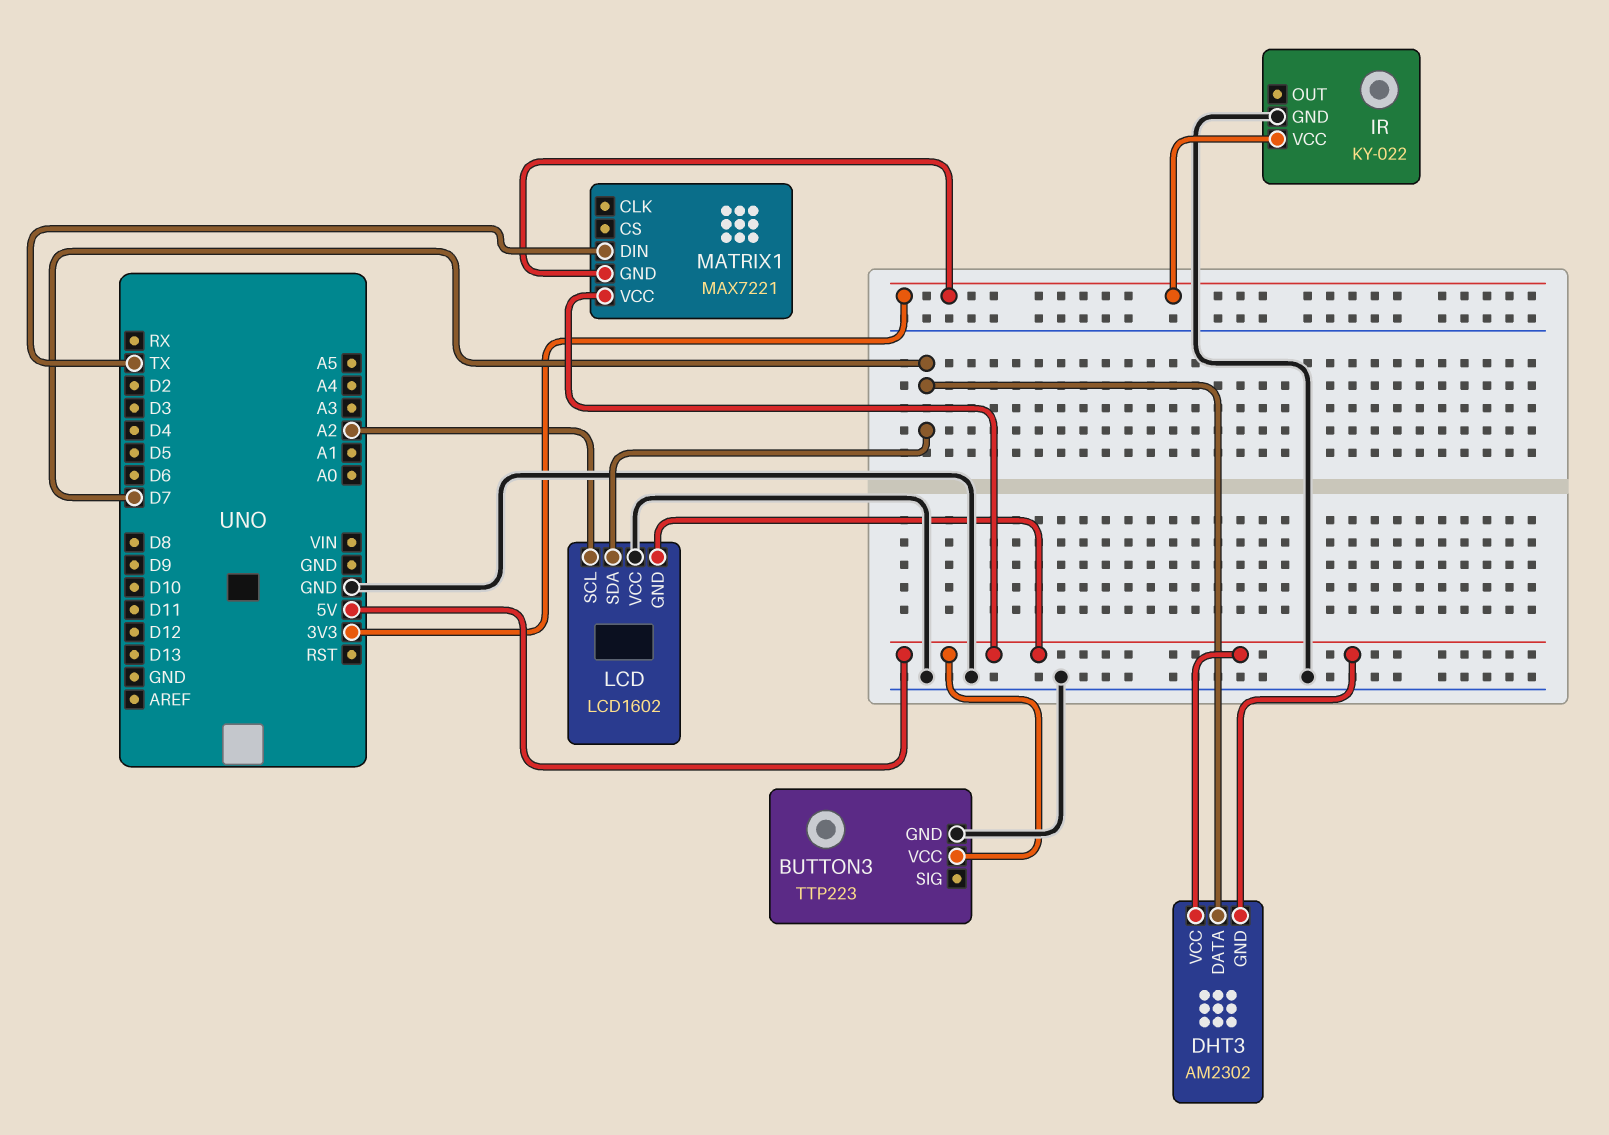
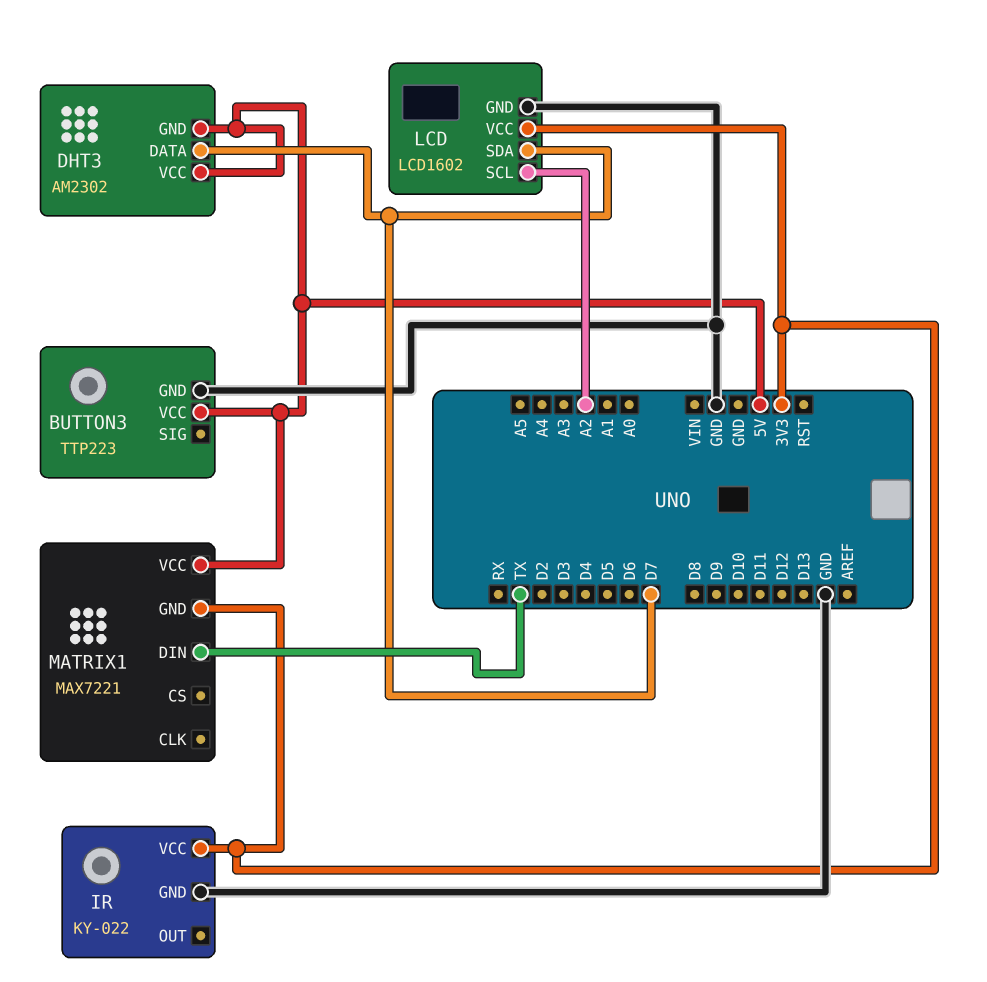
LCD pin GND: 5V -> GND
LCD pin VCC: GND -> 3V3

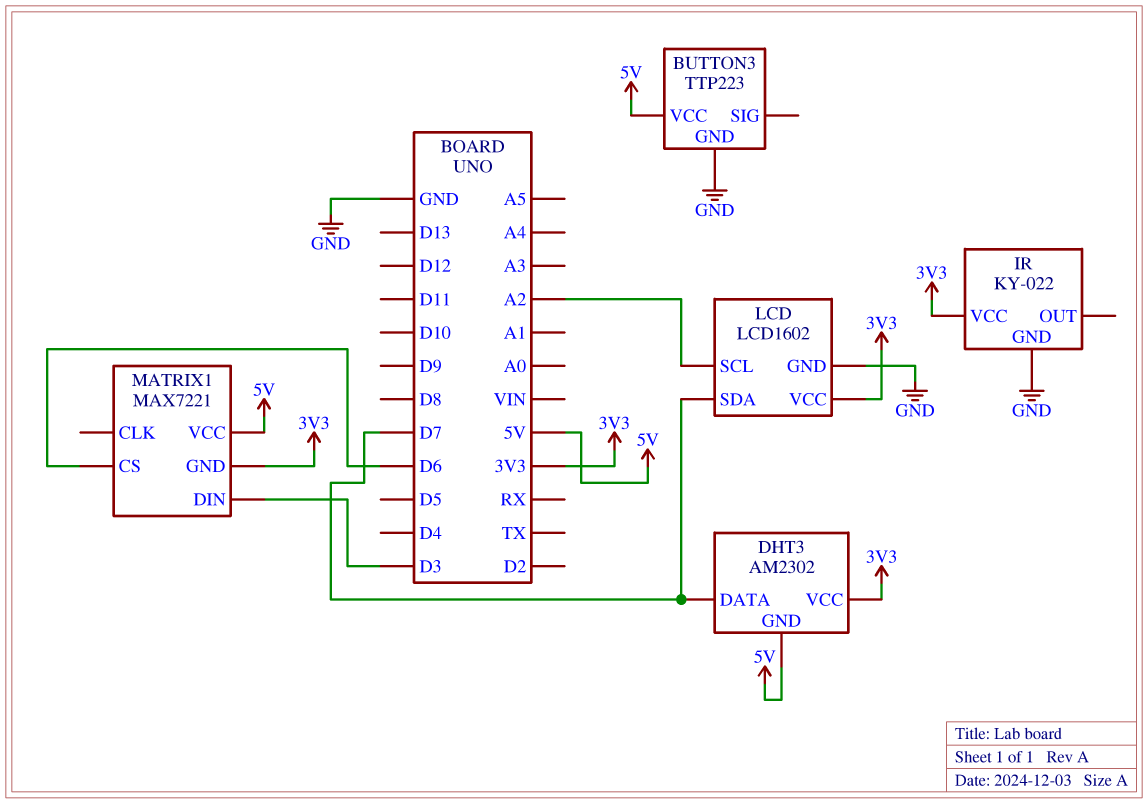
DHT3 pin VCC: 5V -> 3V3
MATRIX1 pin CS: none -> D6
MATRIX1 pin DIN: TX -> D3

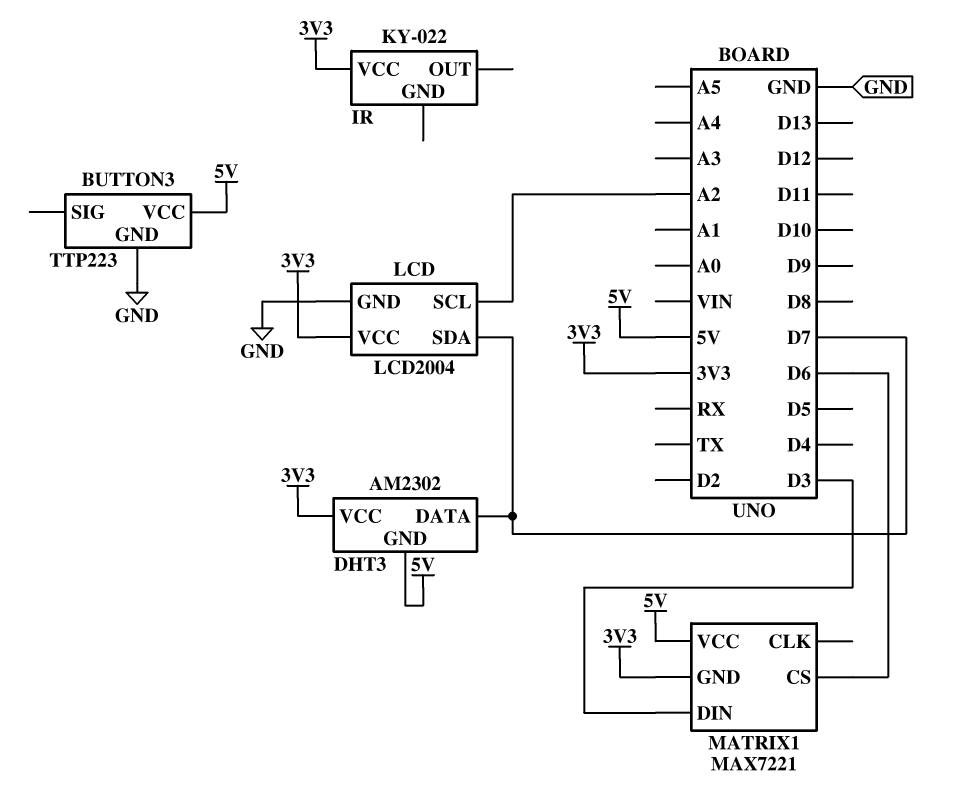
IR pin GND: GND -> none
LCD: LCD1602 -> LCD2004

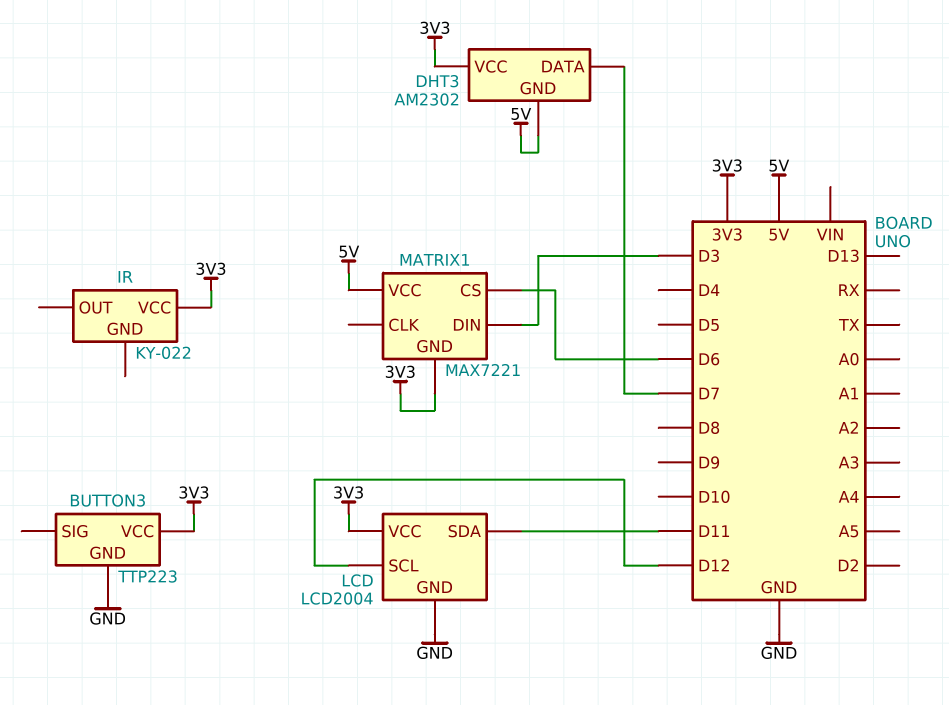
BUTTON3 pin VCC: 5V -> 3V3
LCD pin SCL: A2 -> D12
LCD pin SDA: D7 -> D11

